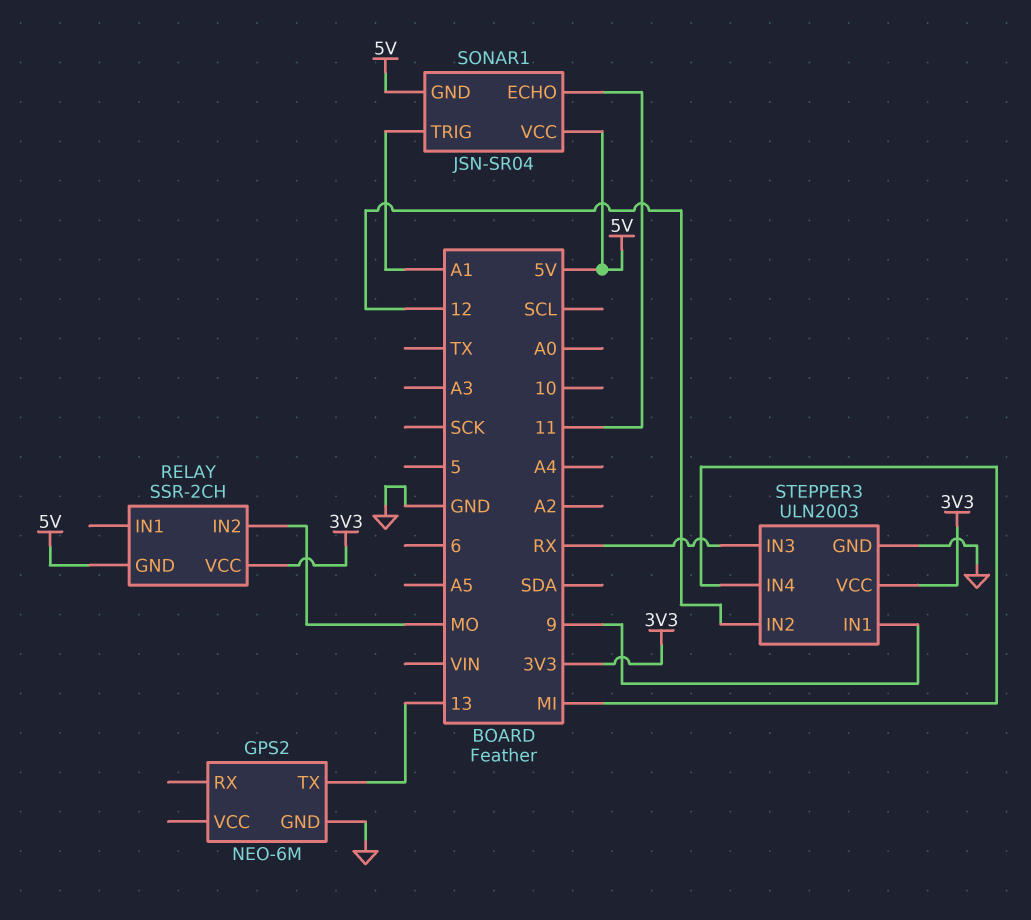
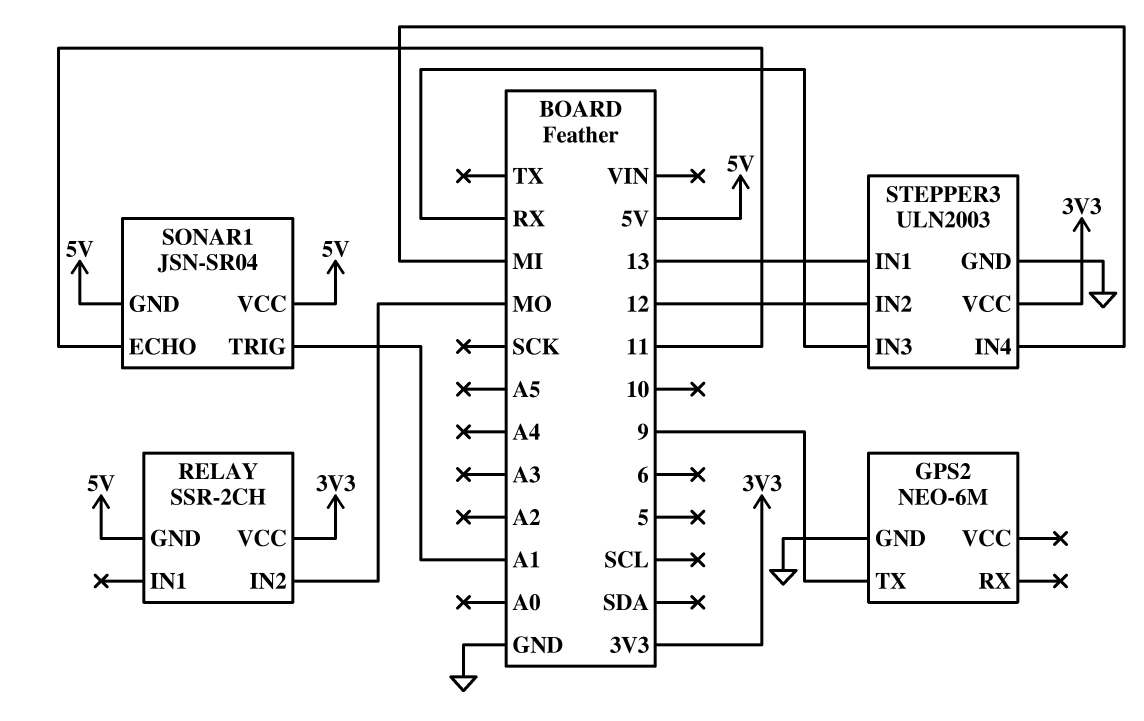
GPS2 pin TX: 13 -> 9
STEPPER3 pin IN1: 9 -> 13

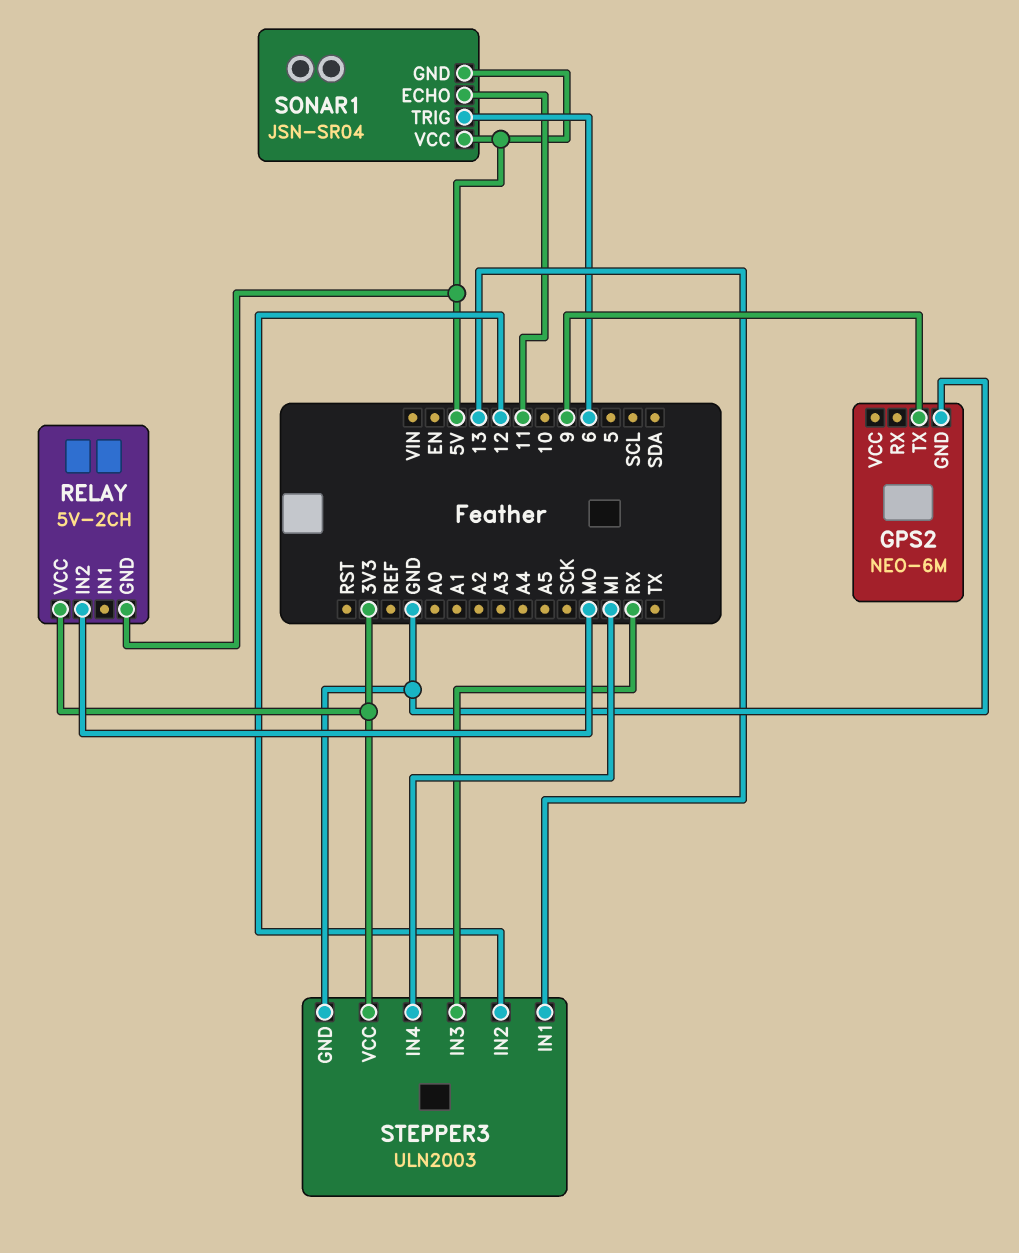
RELAY: SSR-2CH -> 5V-2CH
SONAR1 pin TRIG: A1 -> 6

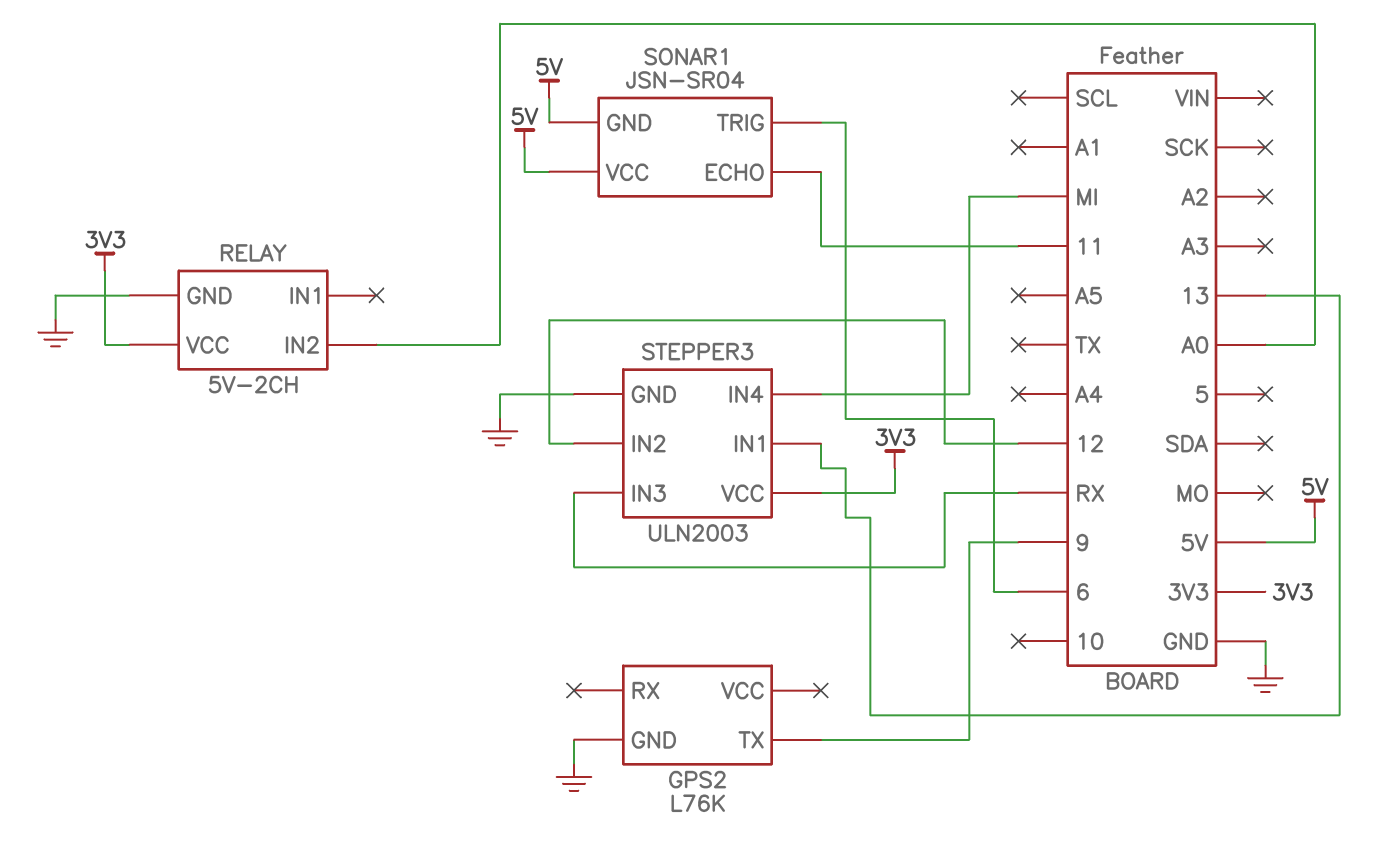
GPS2: NEO-6M -> L76K
RELAY pin GND: 5V -> GND
RELAY pin IN2: MO -> A0

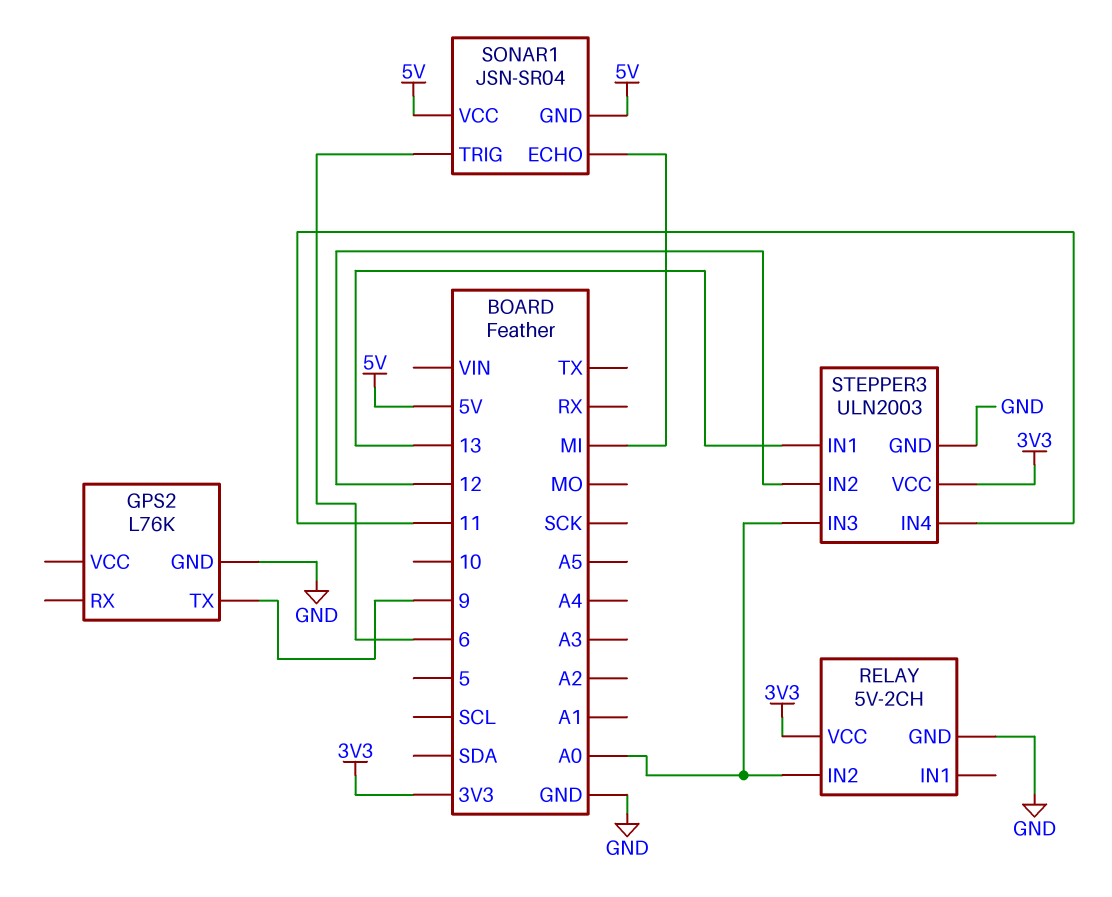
SONAR1 pin ECHO: 11 -> MI
STEPPER3 pin IN3: RX -> A0
STEPPER3 pin IN4: MI -> 11

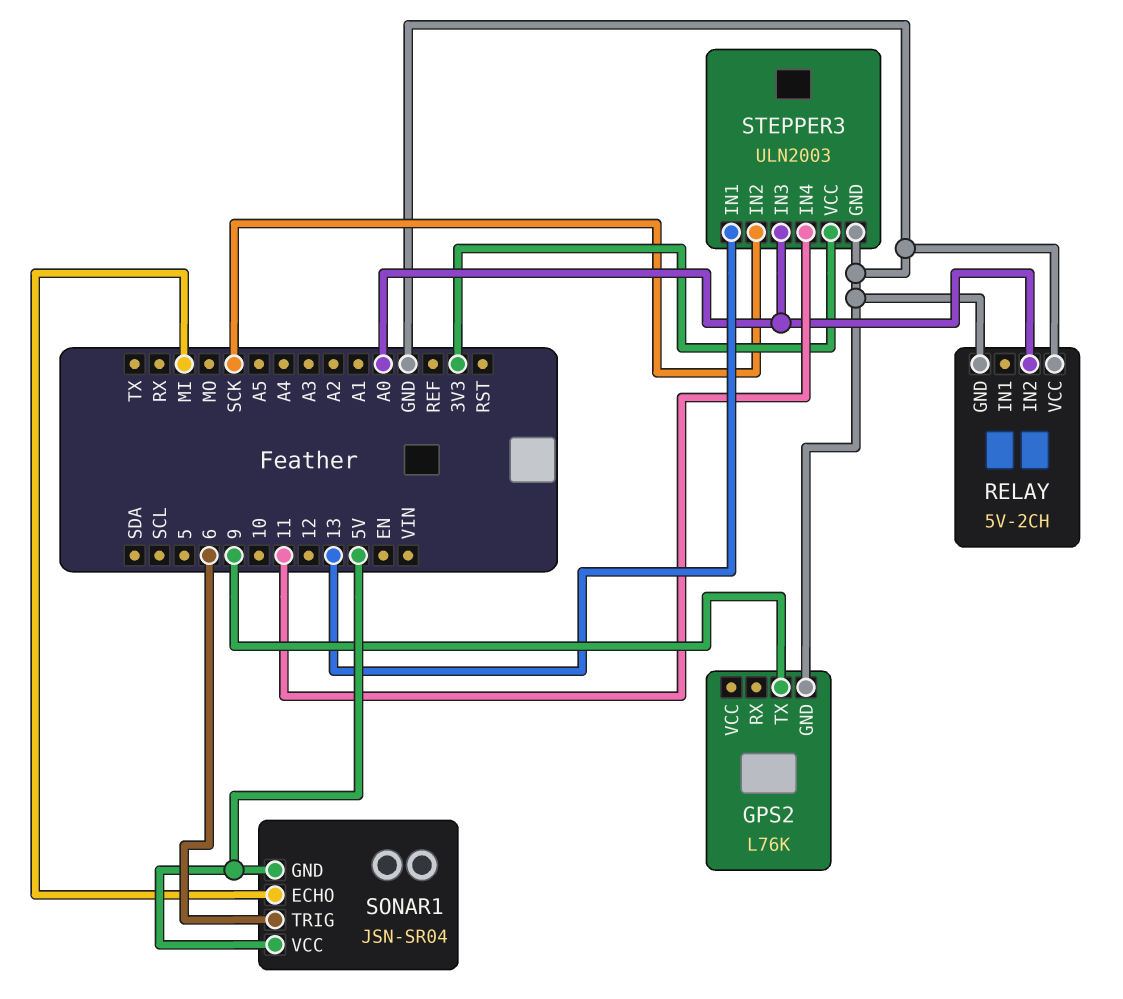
RELAY pin VCC: 3V3 -> GND
STEPPER3 pin IN2: 12 -> SCK

